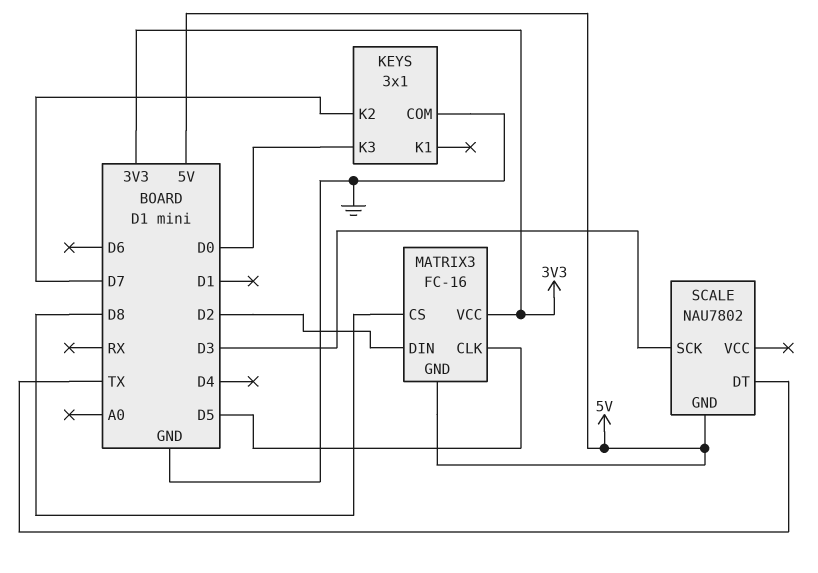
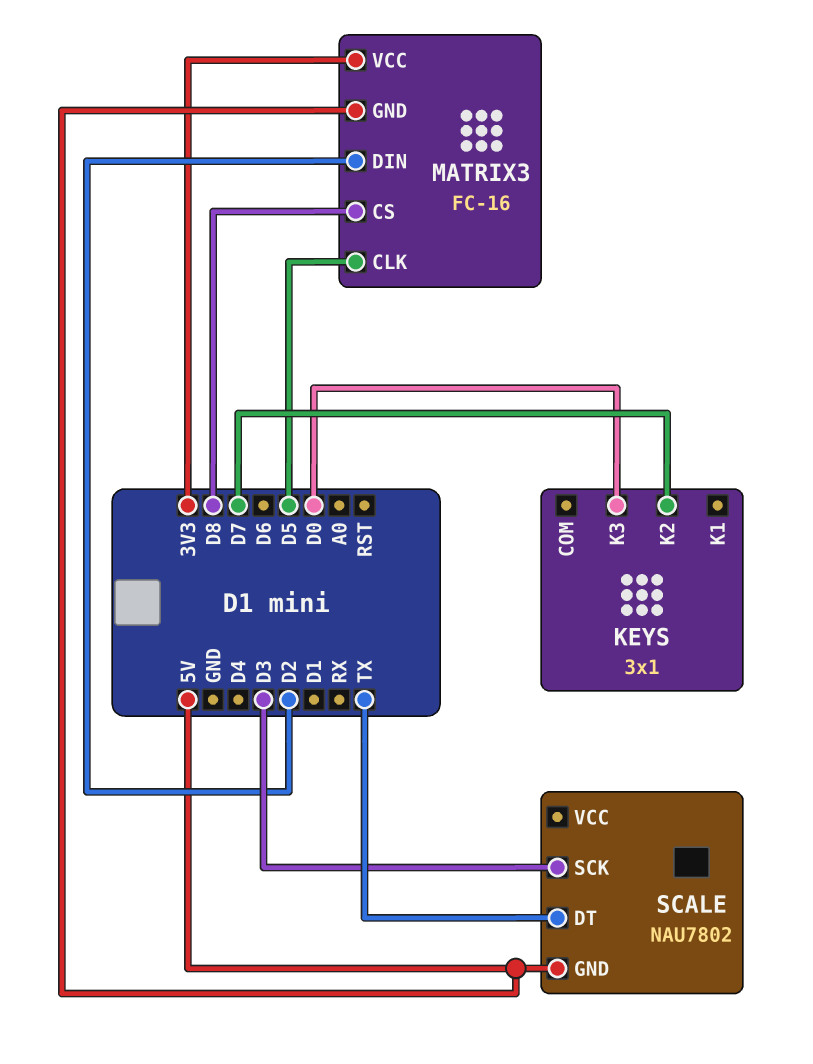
KEYS pin COM: GND -> none

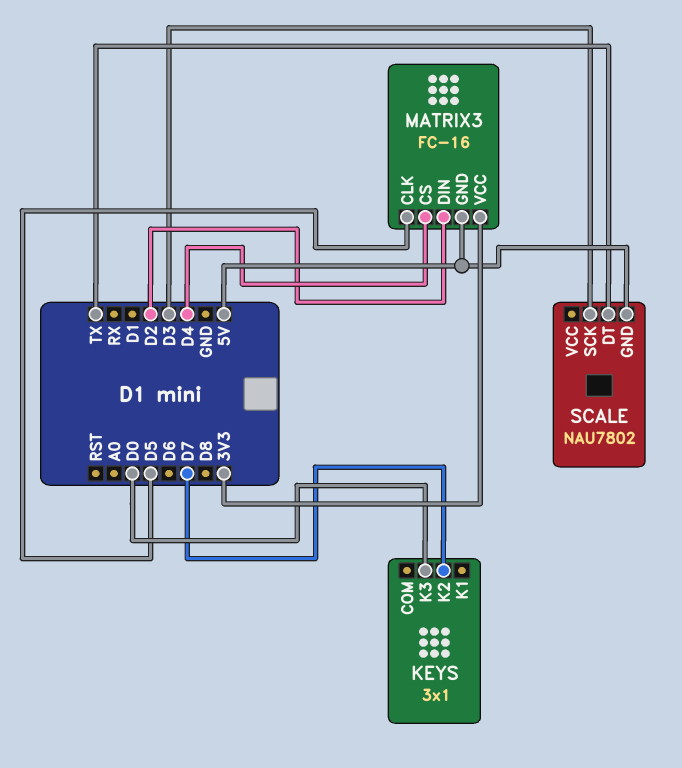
MATRIX3 pin CS: D8 -> D4

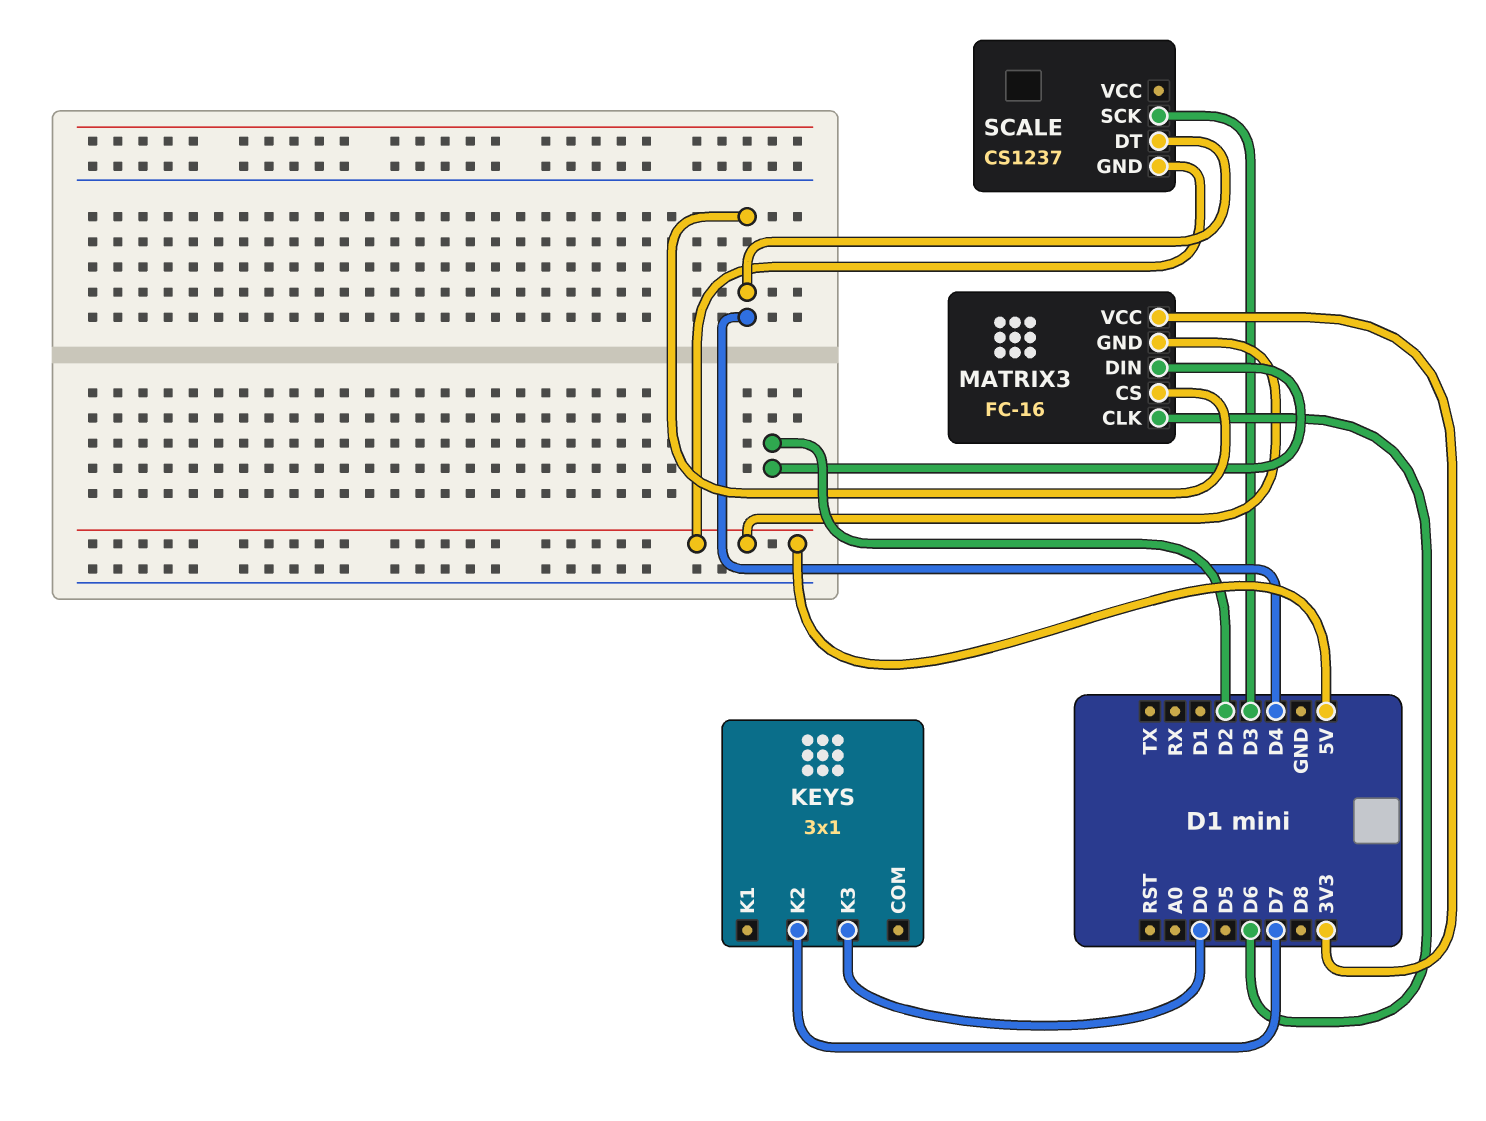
MATRIX3 pin CLK: D5 -> D6
SCALE: NAU7802 -> CS1237
SCALE pin DT: TX -> D4

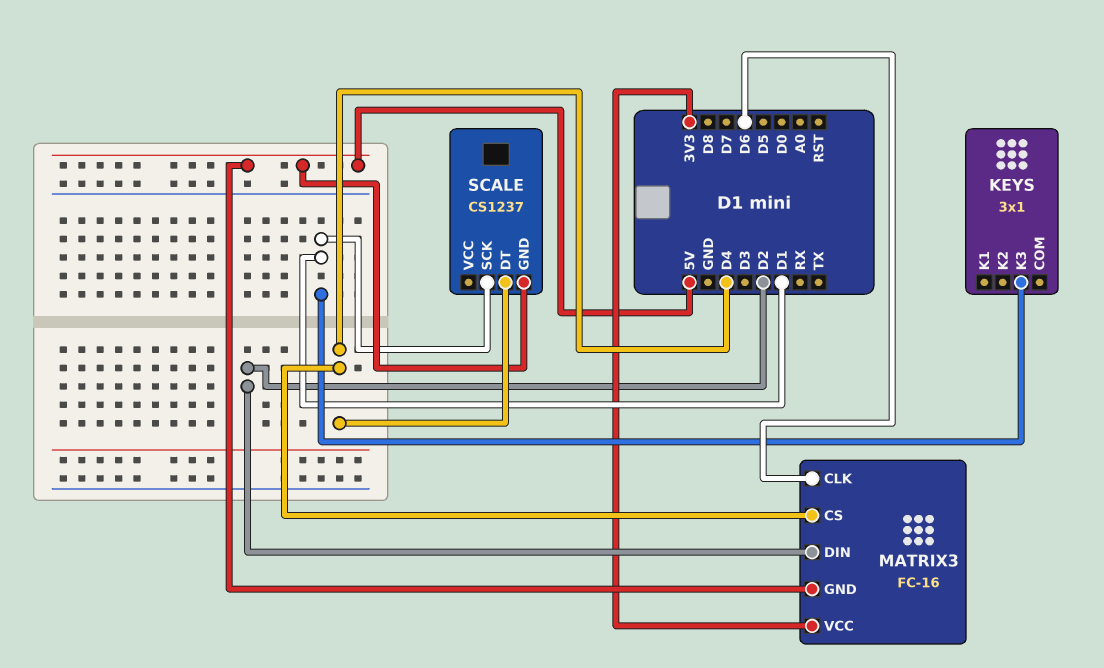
KEYS pin K2: D7 -> none
KEYS pin K3: D0 -> D1
SCALE pin SCK: D3 -> D1

